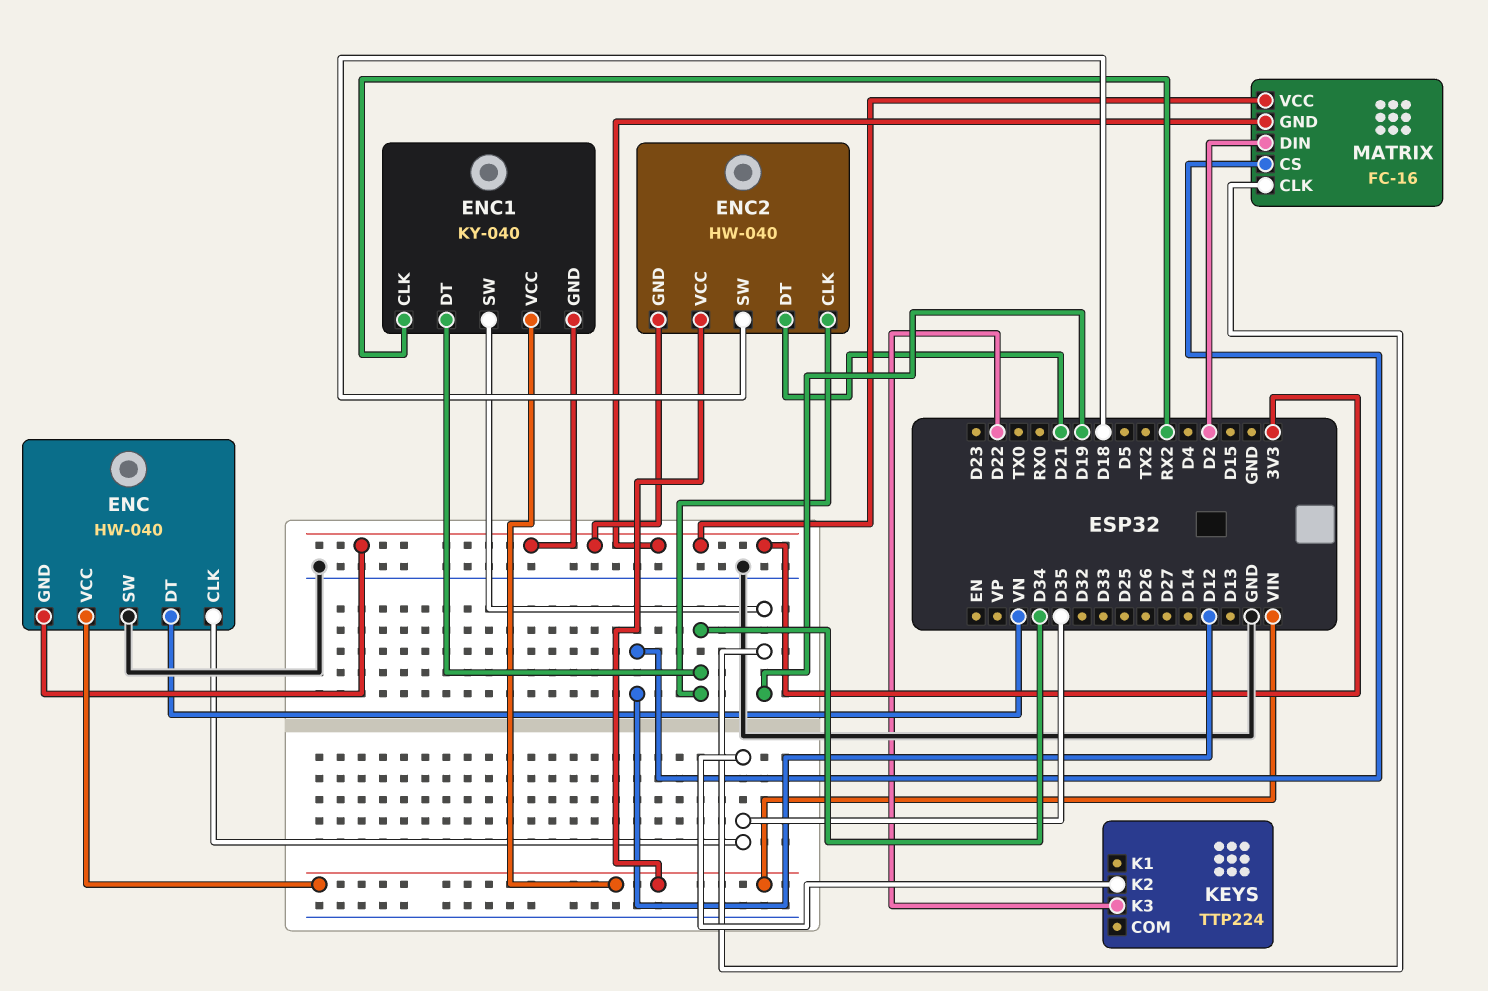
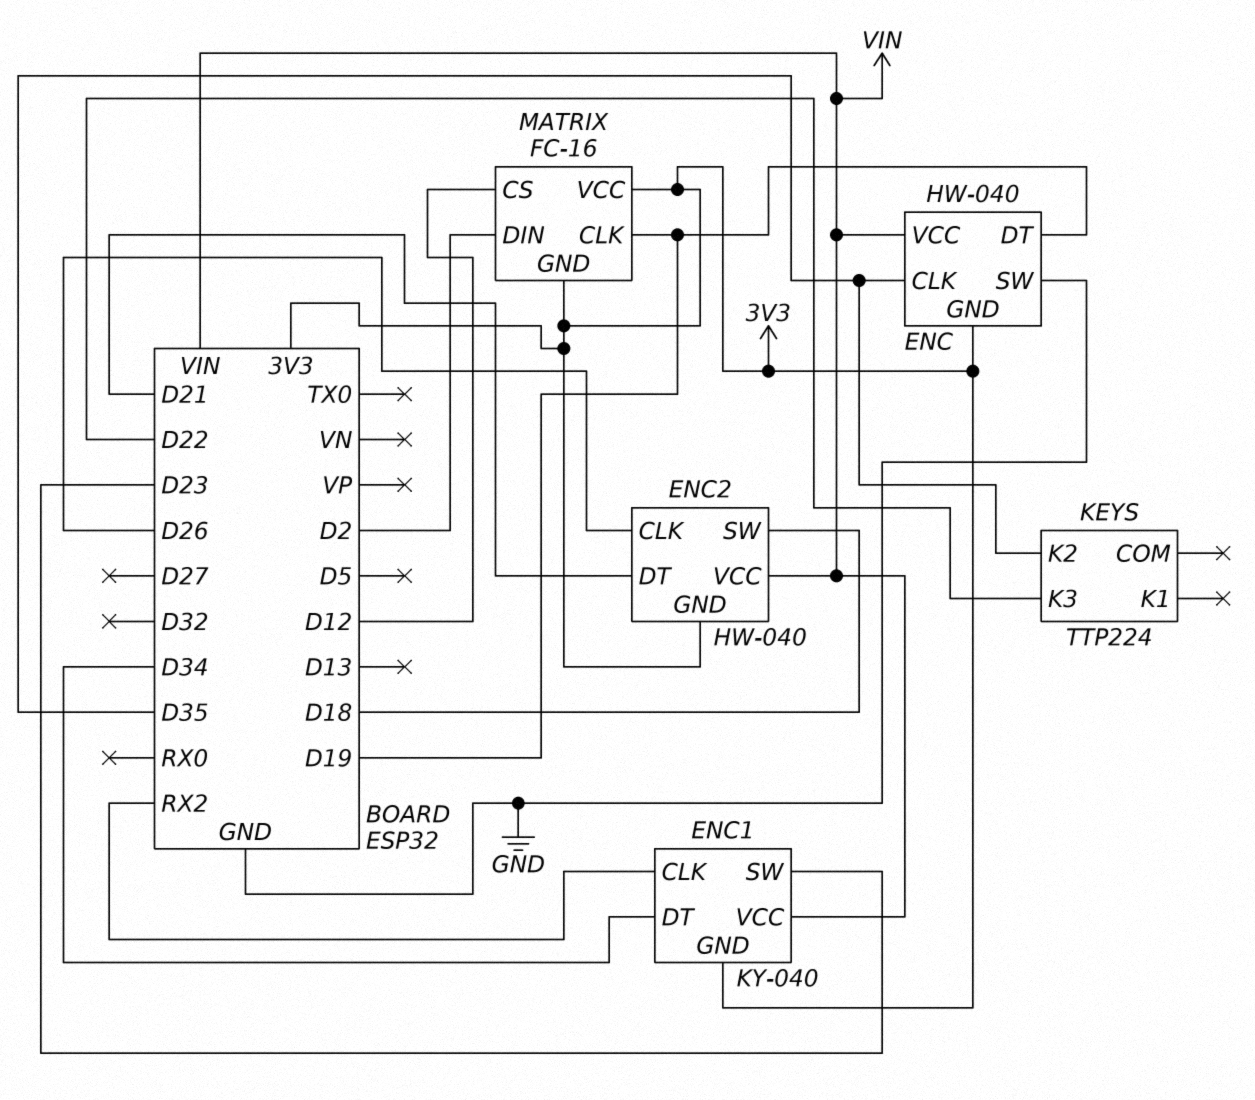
ENC pin DT: VN -> D19
ENC1 pin SW: D19 -> D23
ENC2 pin CLK: D34 -> D26

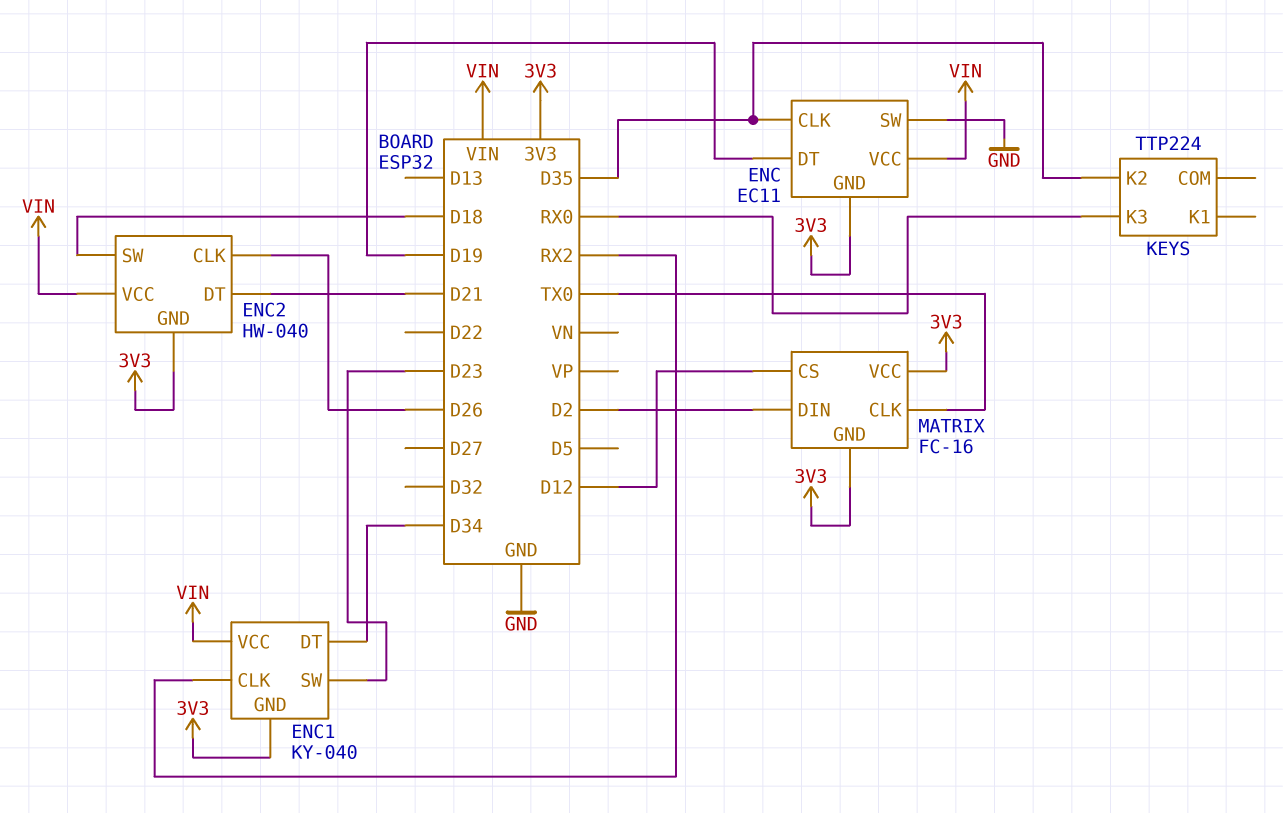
ENC: HW-040 -> EC11
KEYS pin K3: D22 -> RX0
MATRIX pin CLK: D19 -> TX0

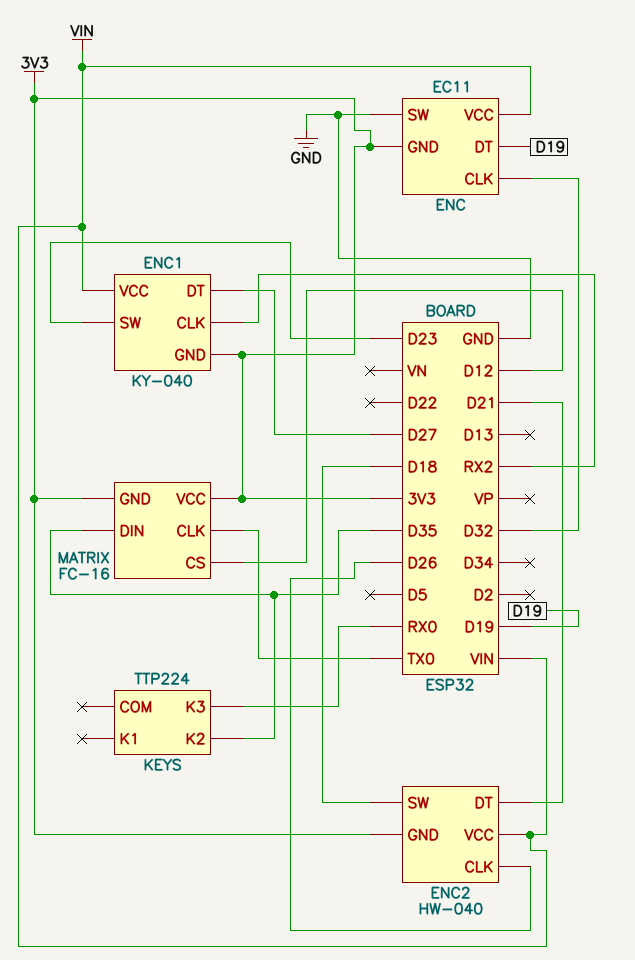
ENC pin CLK: D35 -> D32
ENC1 pin DT: D34 -> D27
MATRIX pin DIN: D2 -> D35

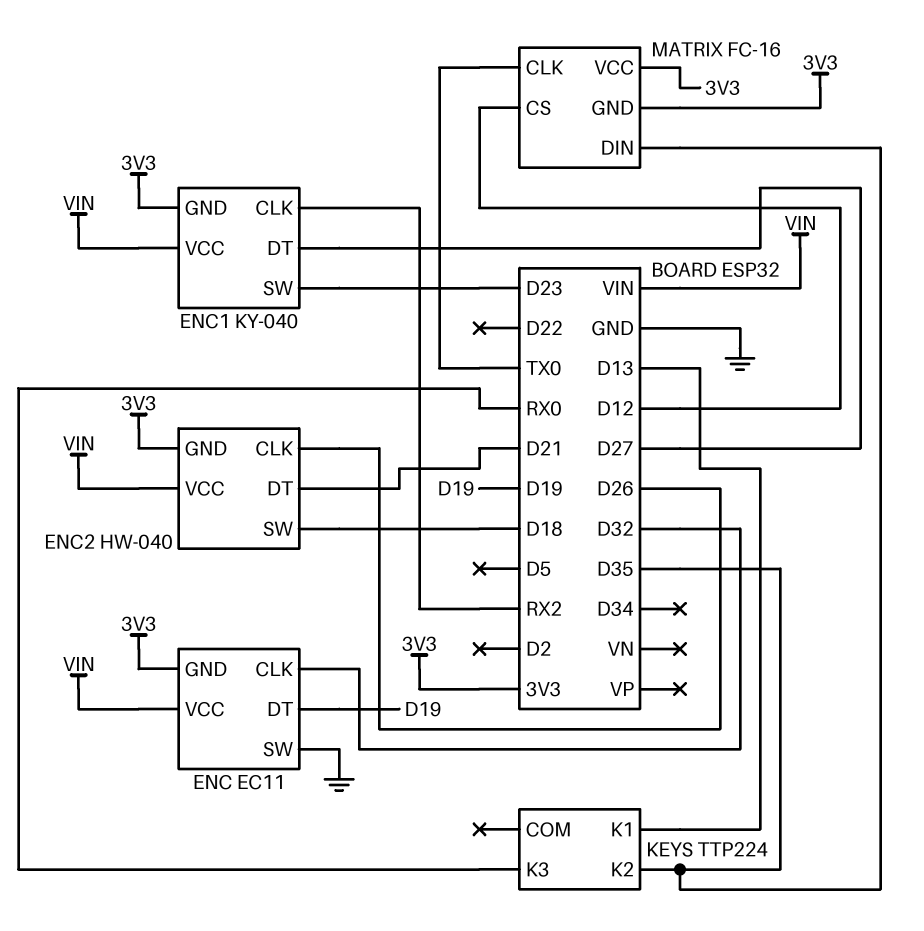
KEYS pin K1: none -> D13

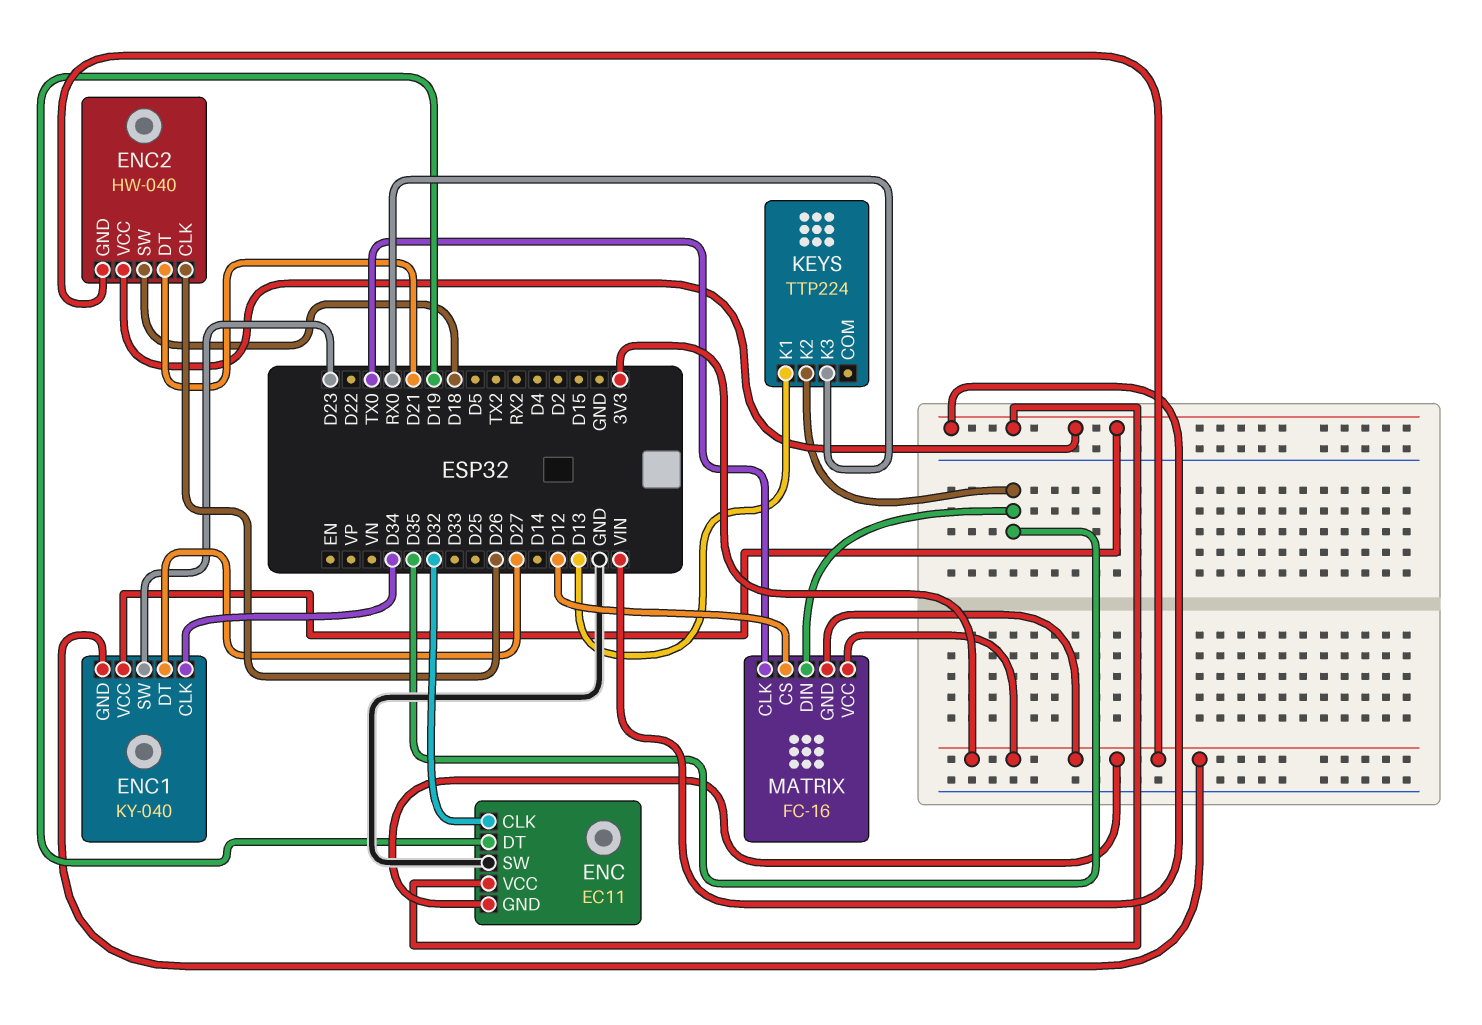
ENC1 pin CLK: RX2 -> D34

